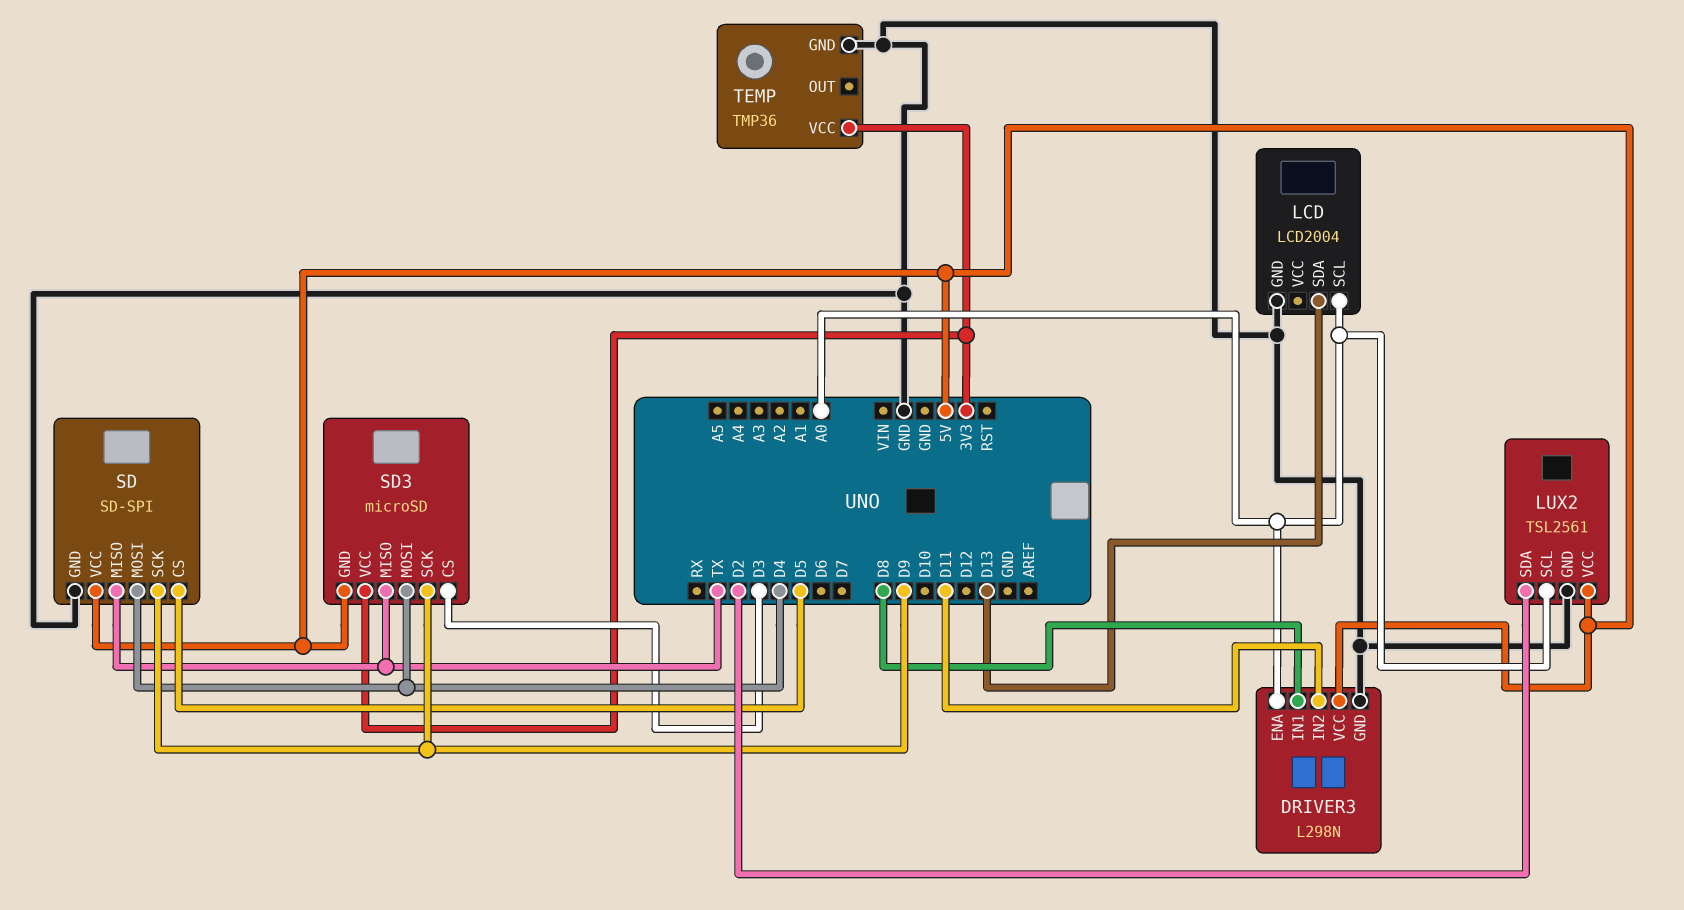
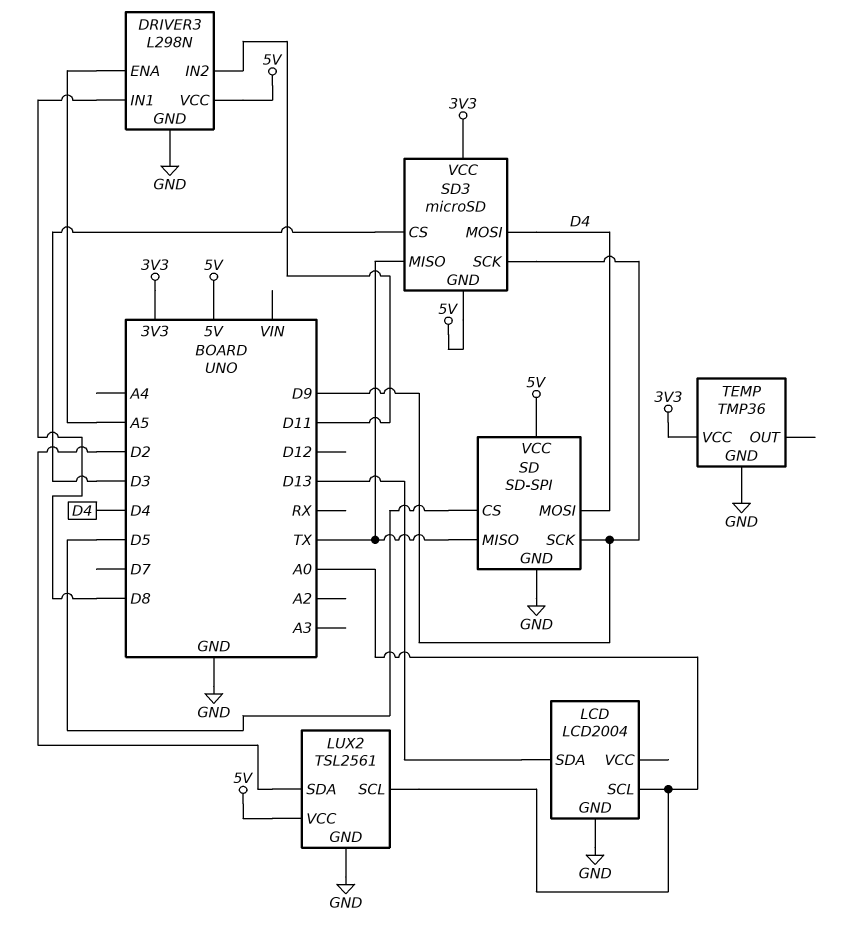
DRIVER3 pin ENA: A0 -> A5

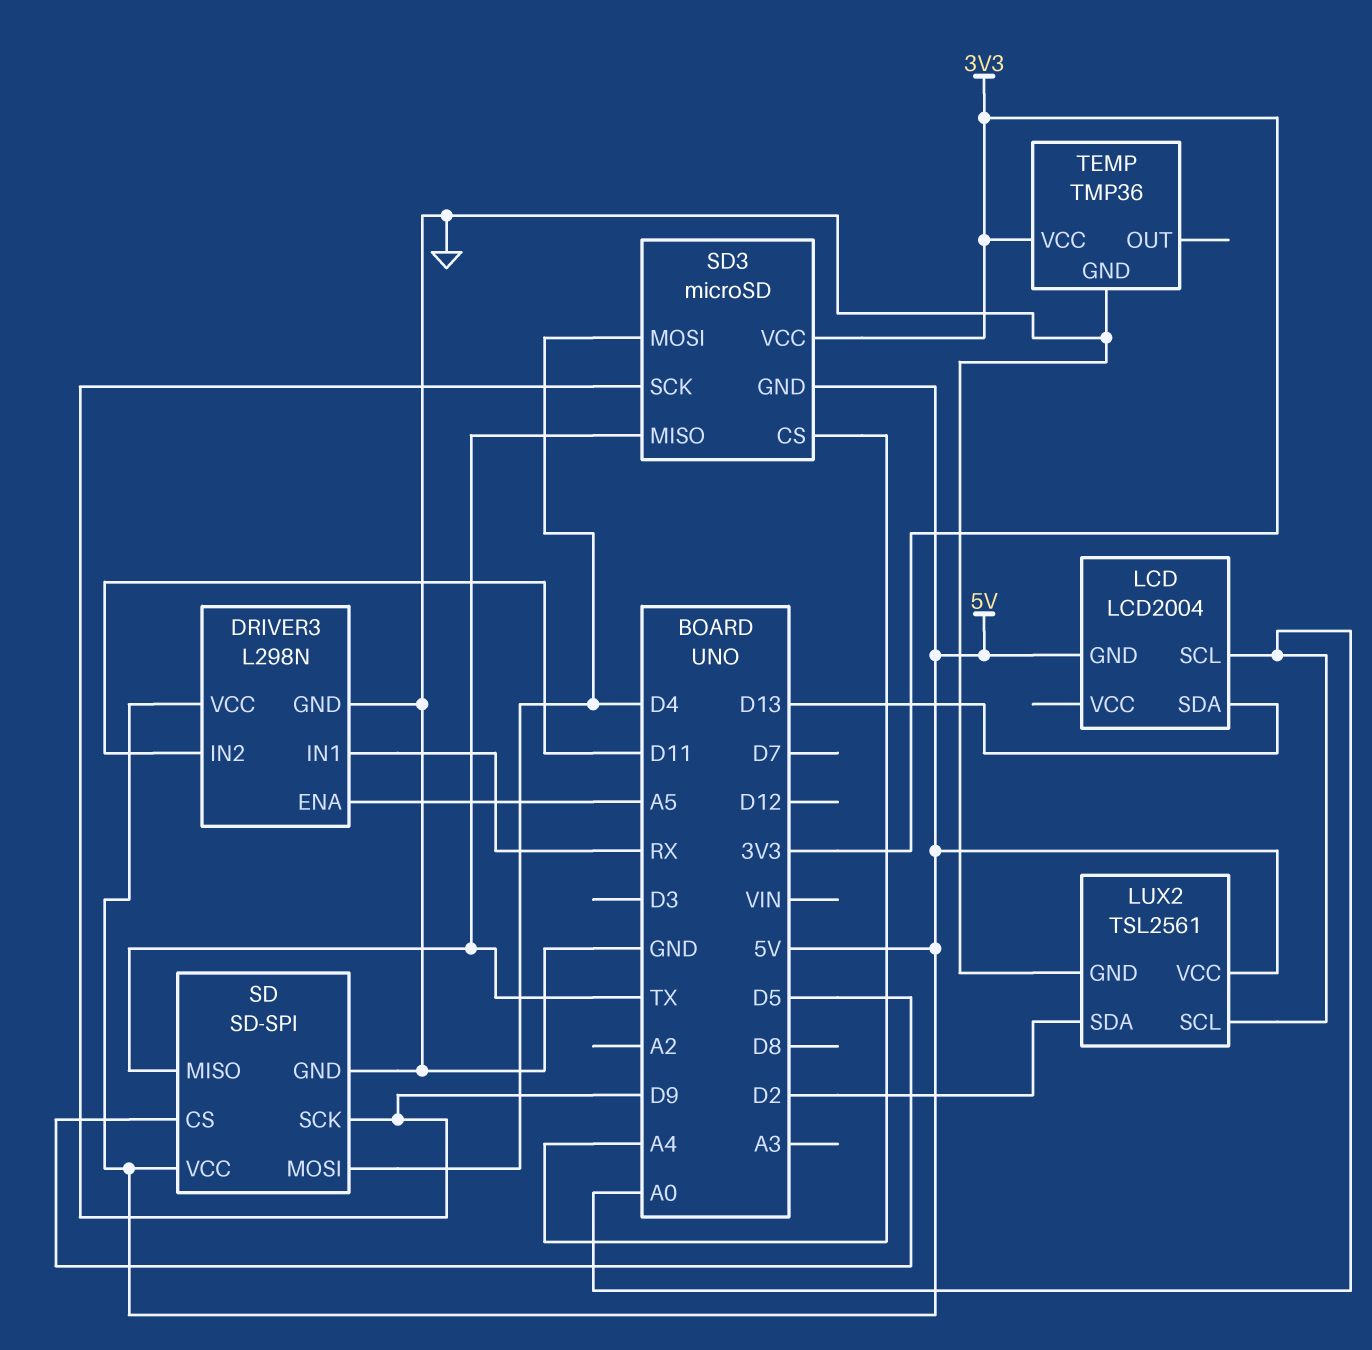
DRIVER3 pin IN1: D8 -> RX
LCD pin GND: GND -> 5V
SD3 pin CS: D3 -> A4

